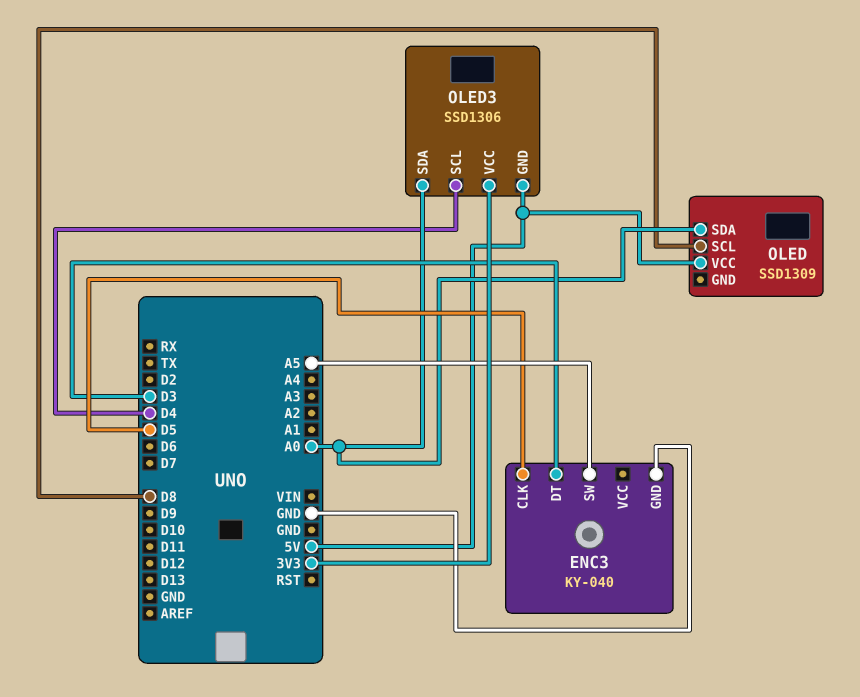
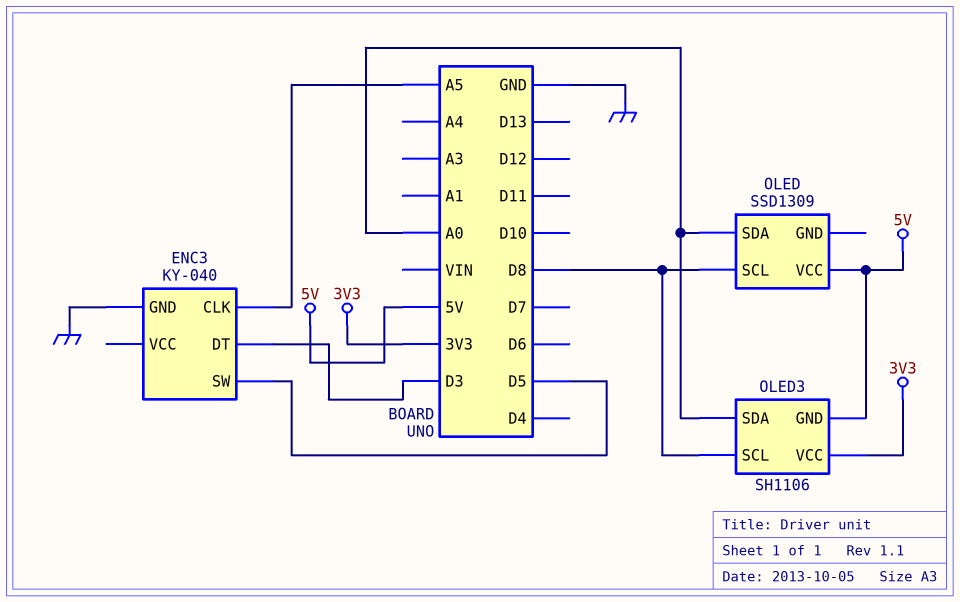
ENC3 pin CLK: D5 -> A5
ENC3 pin SW: A5 -> D5
OLED3: SSD1306 -> SH1106
OLED3 pin SCL: D4 -> D8

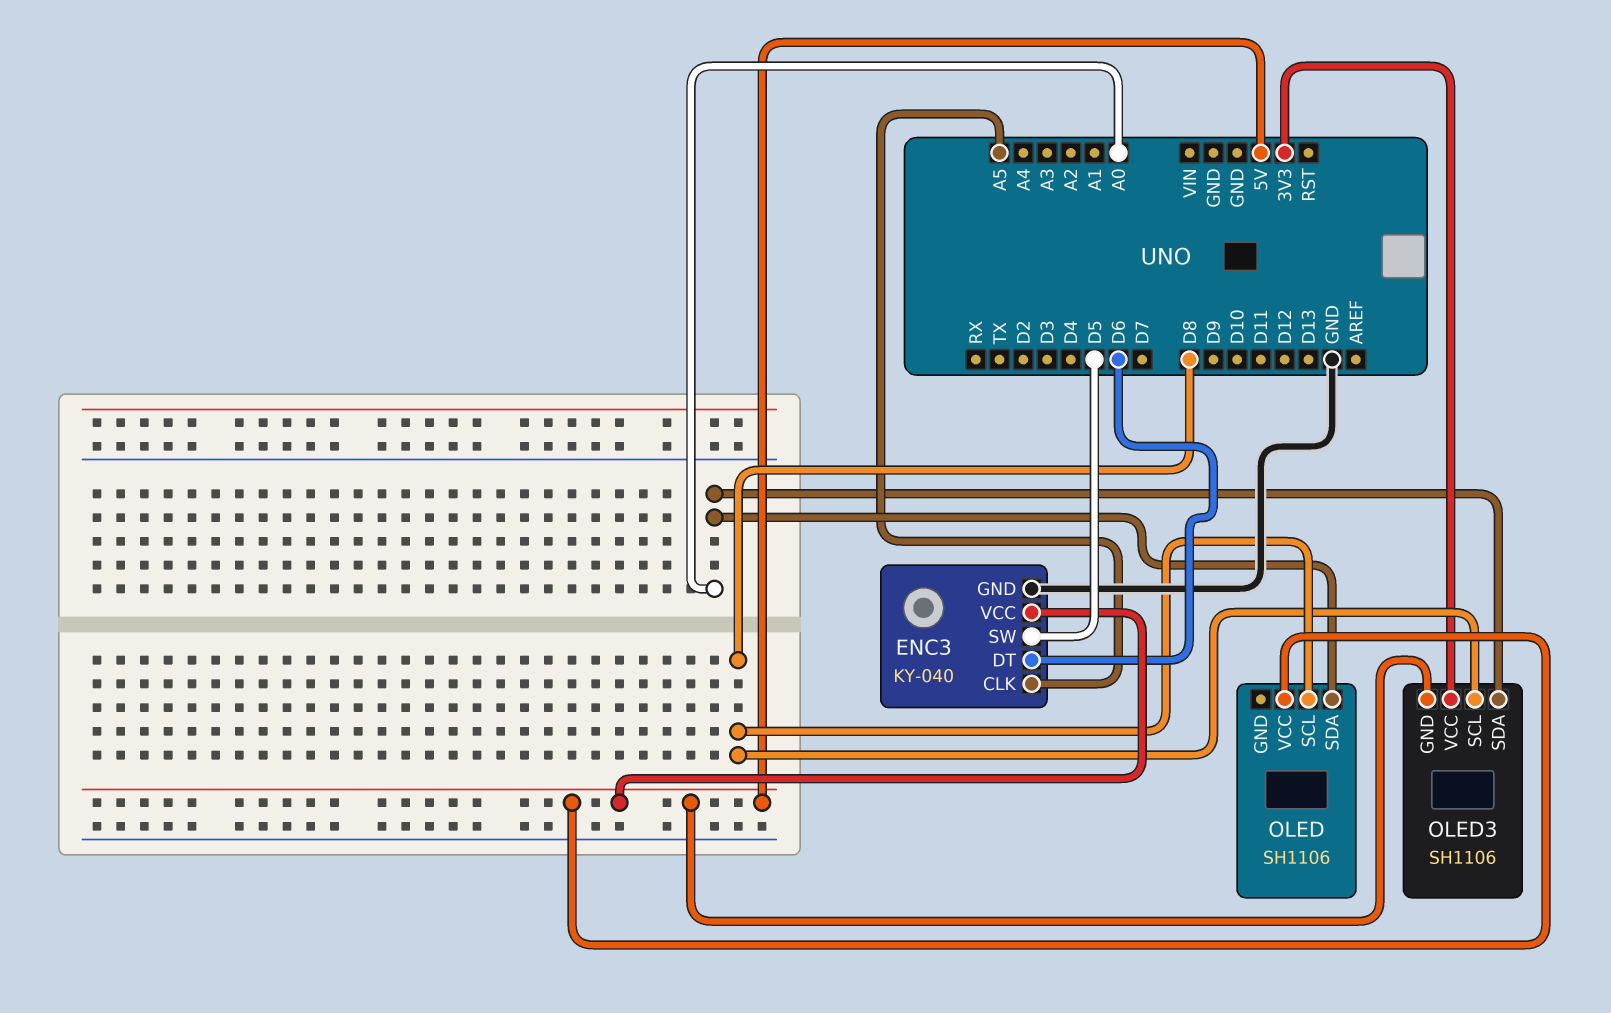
ENC3 pin DT: D3 -> D6
ENC3 pin VCC: none -> 5V
OLED: SSD1309 -> SH1106

